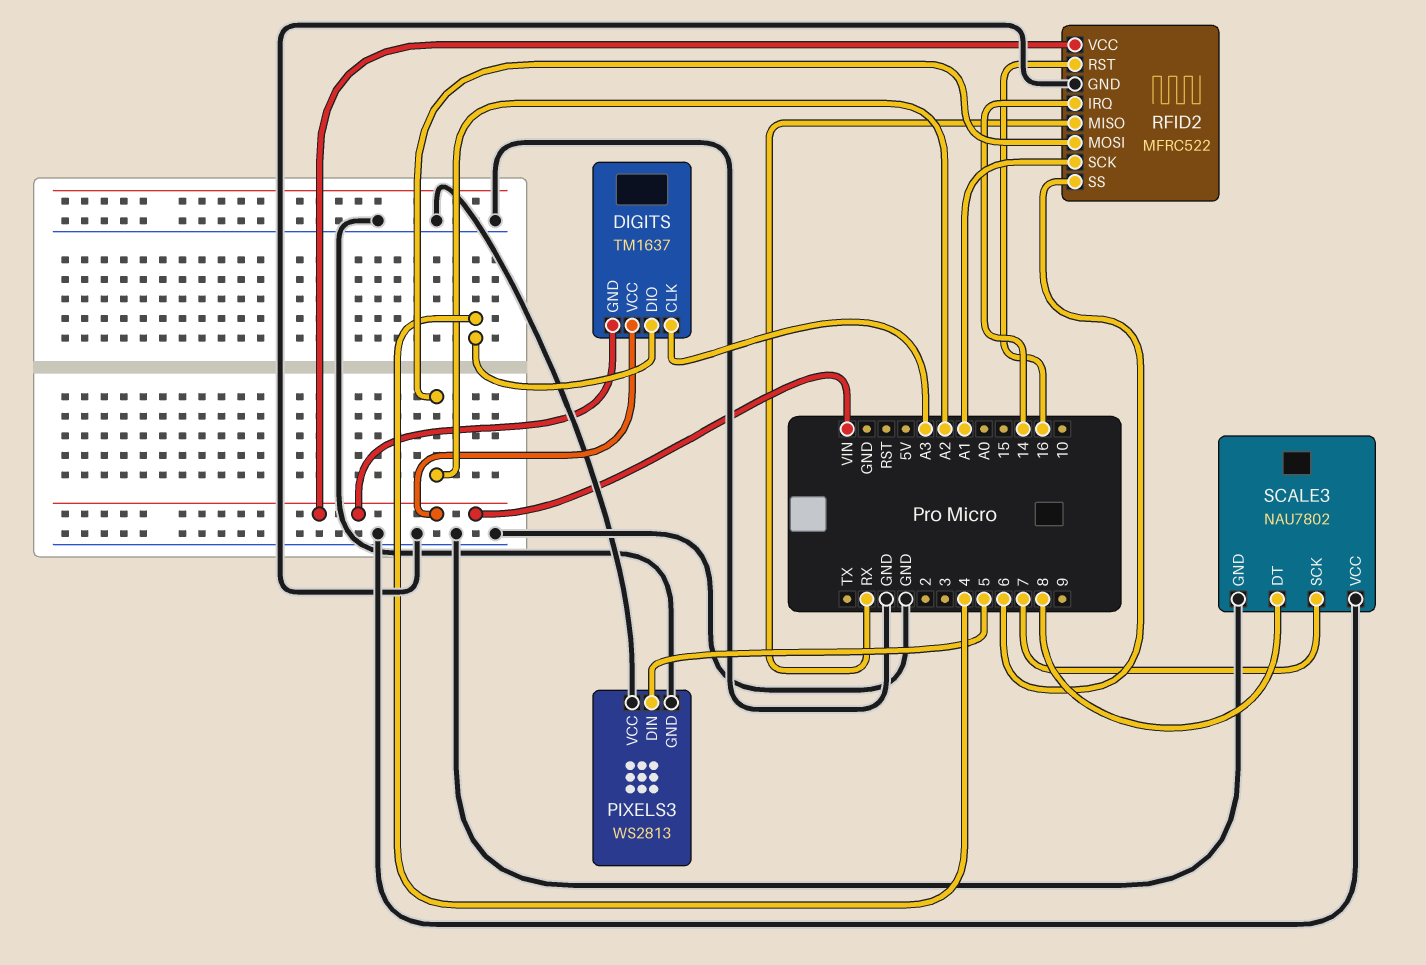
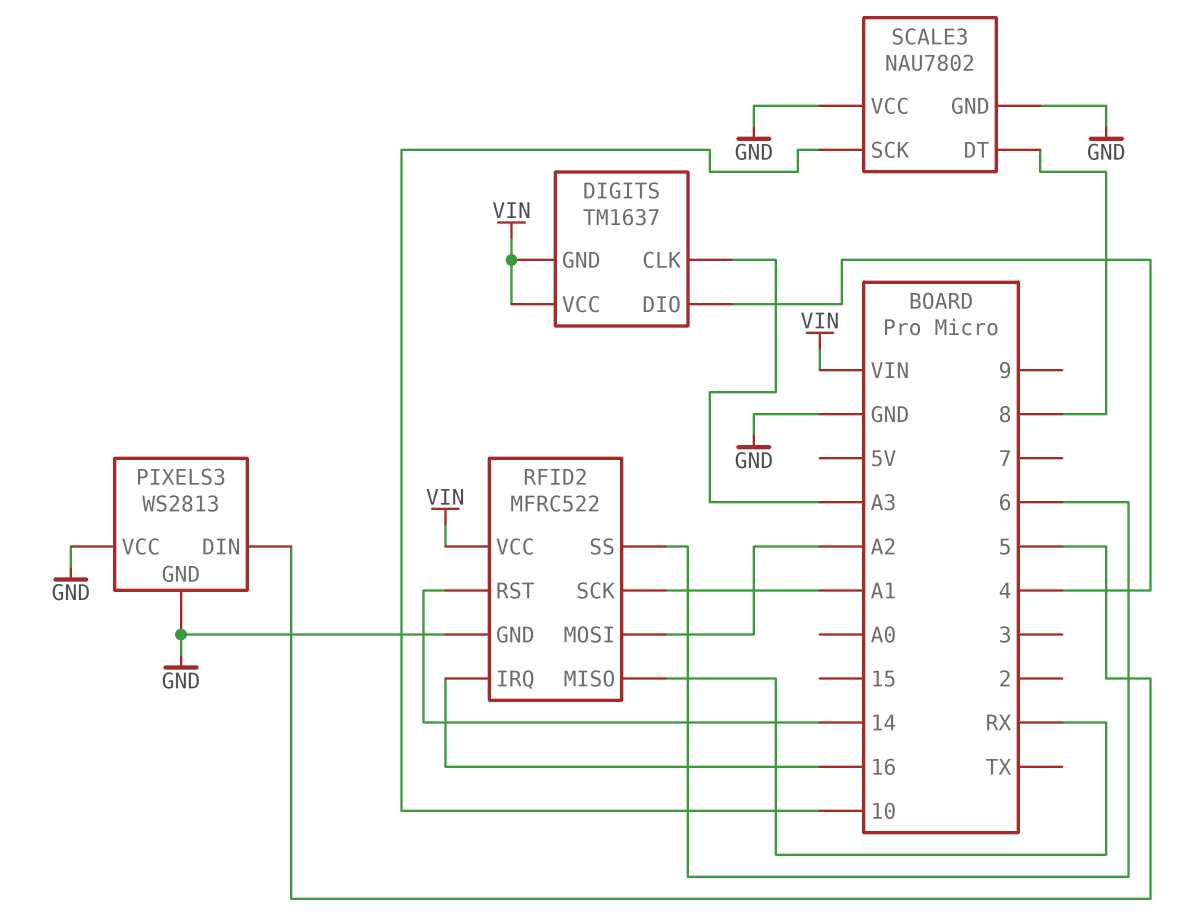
RFID2 pin IRQ: 14 -> 16
RFID2 pin RST: 16 -> 14
SCALE3 pin SCK: 7 -> 10

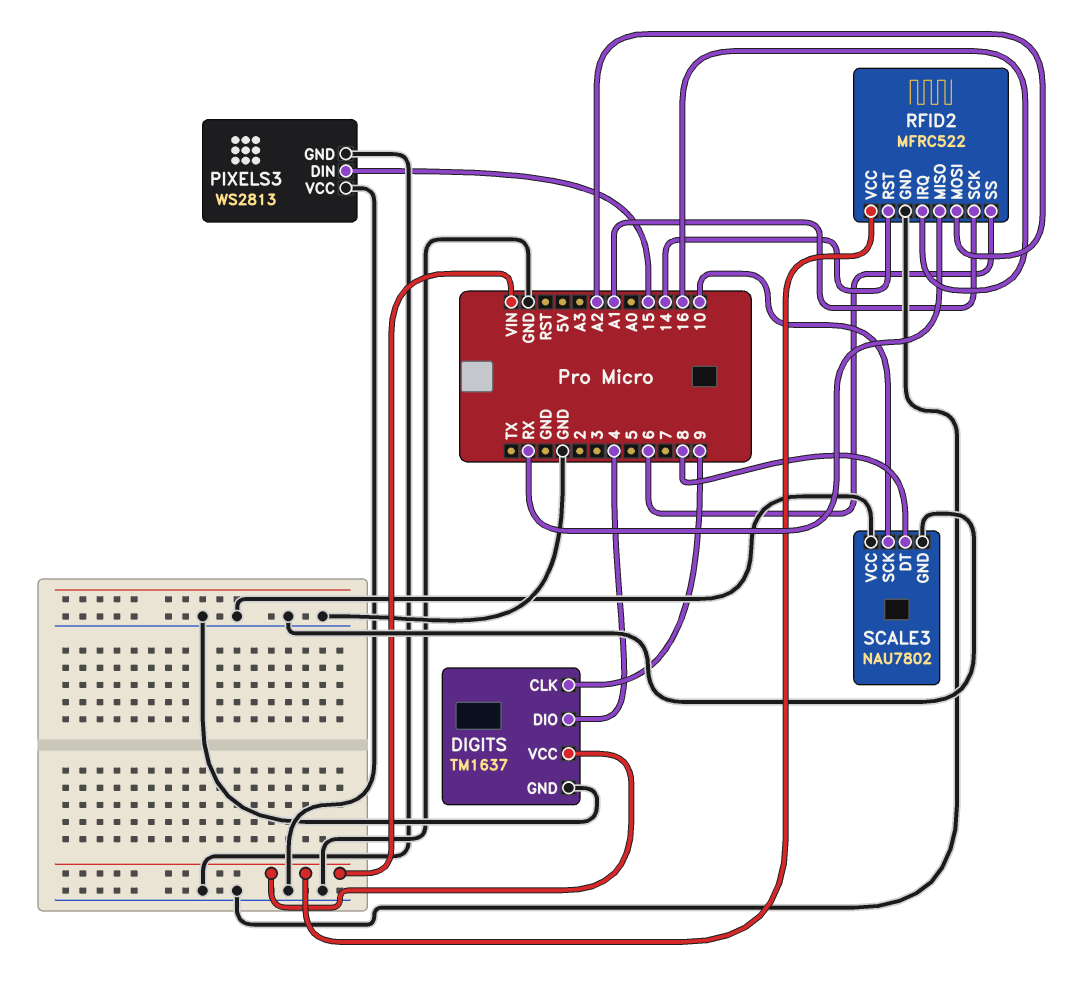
DIGITS pin CLK: A3 -> 9
DIGITS pin GND: VIN -> GND
PIXELS3 pin DIN: 5 -> 15

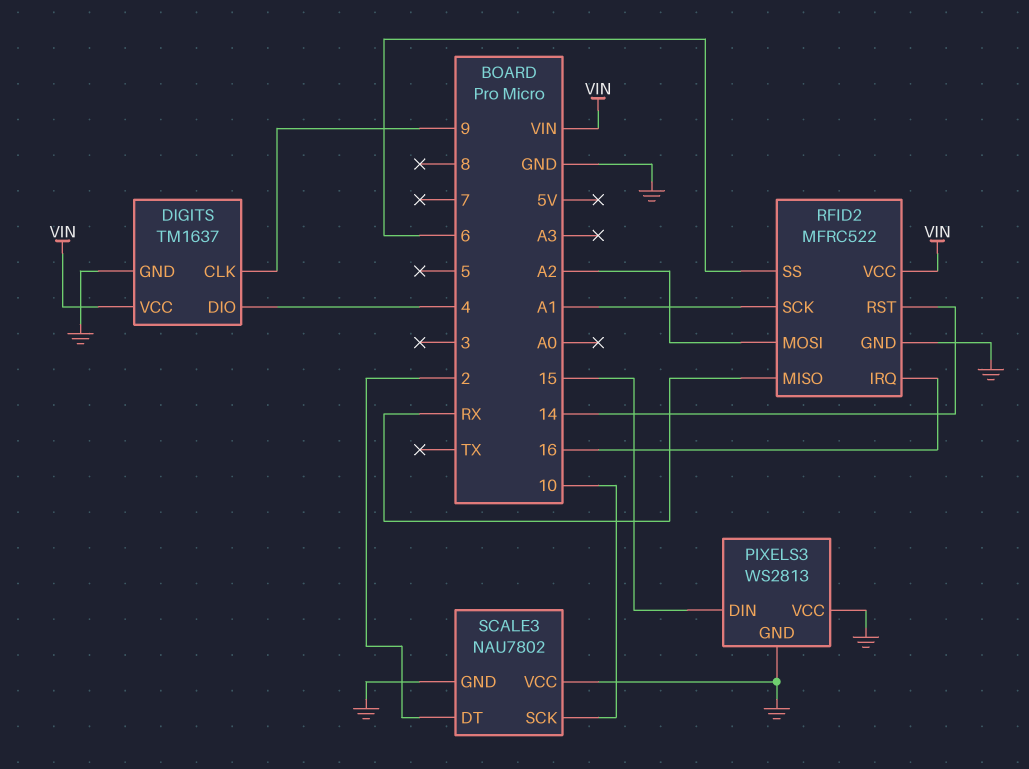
SCALE3 pin DT: 8 -> 2

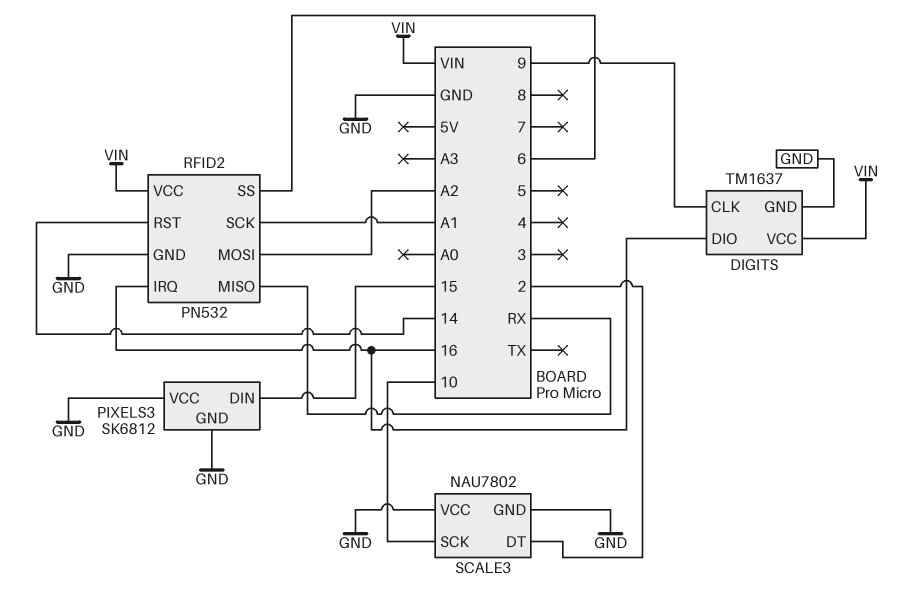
DIGITS pin DIO: 4 -> 16
PIXELS3: WS2813 -> SK6812
RFID2: MFRC522 -> PN532

